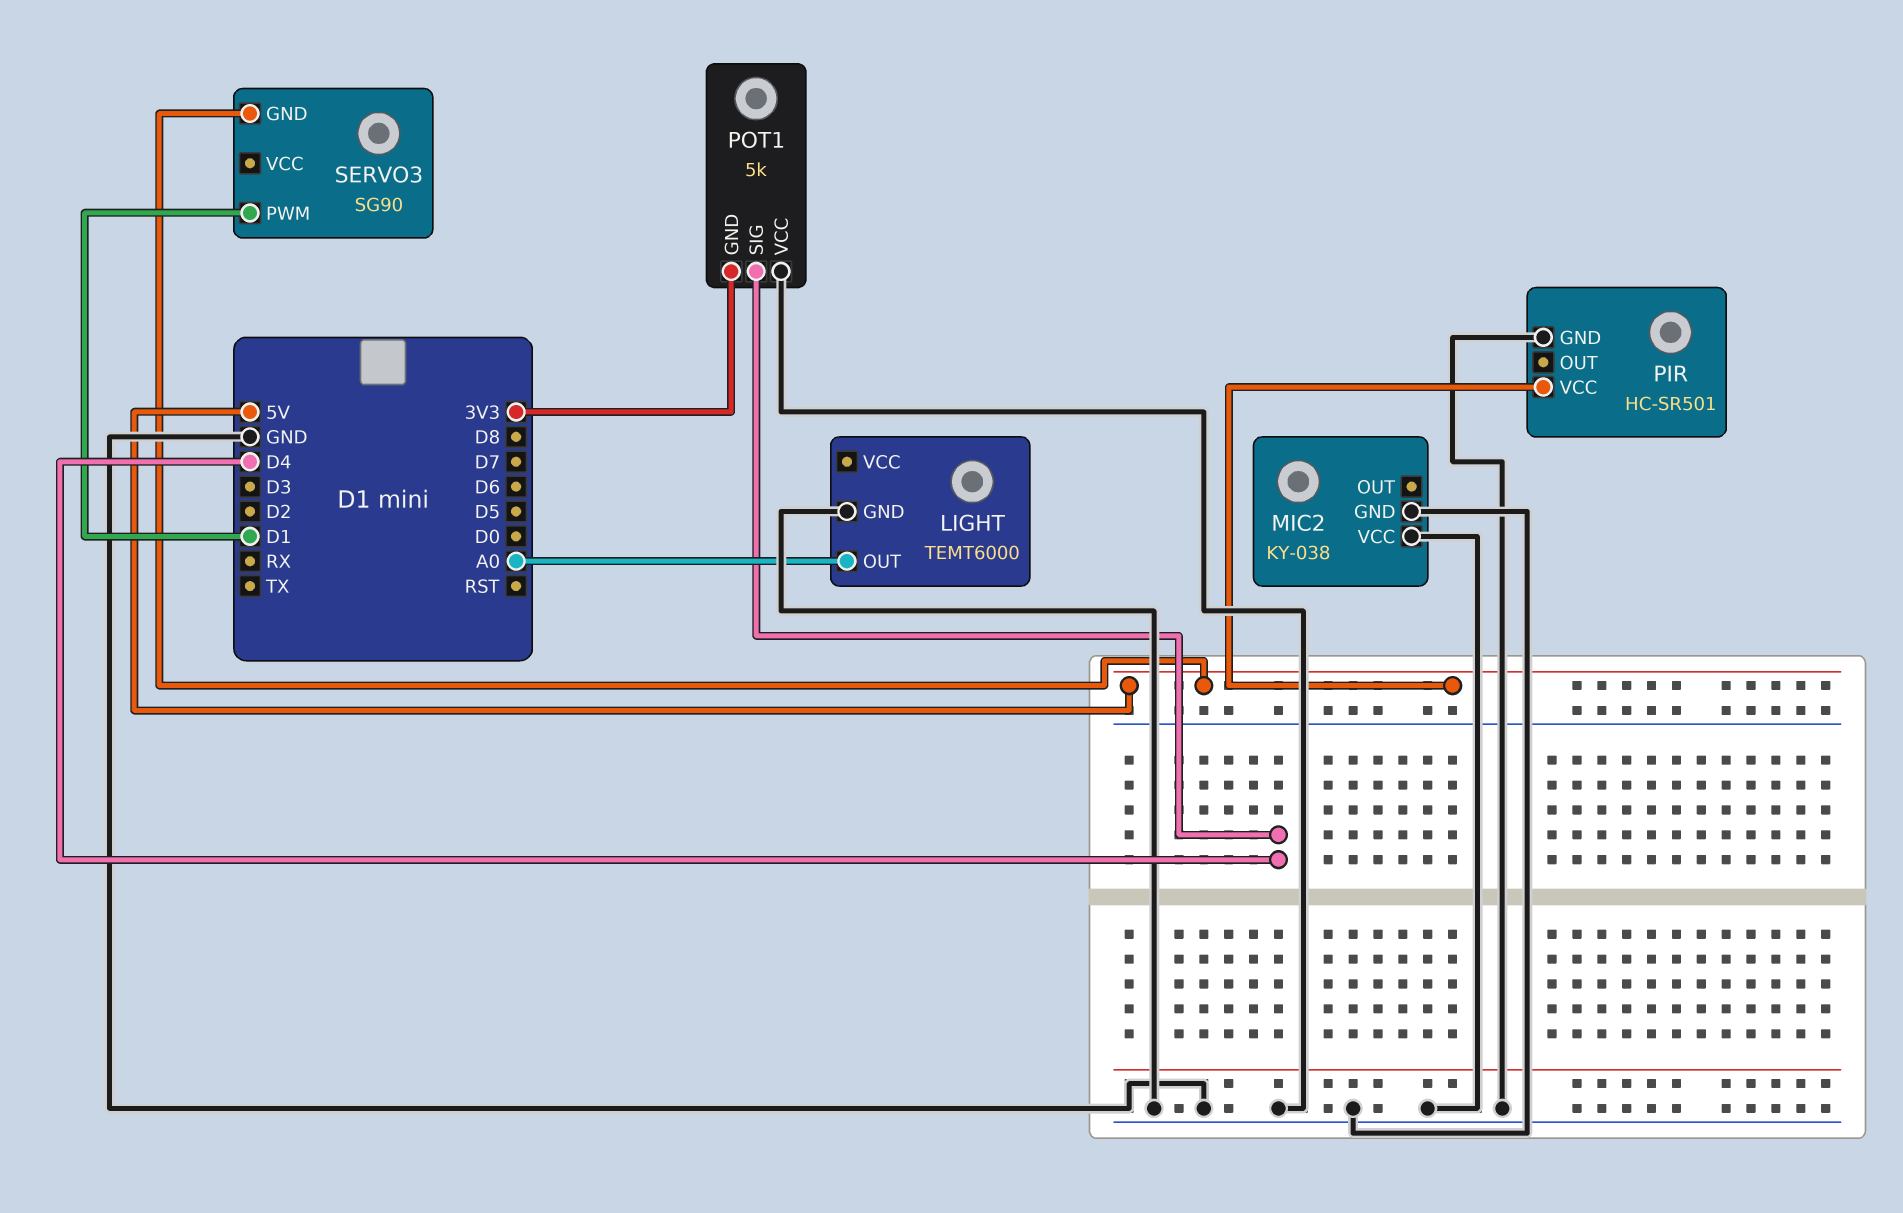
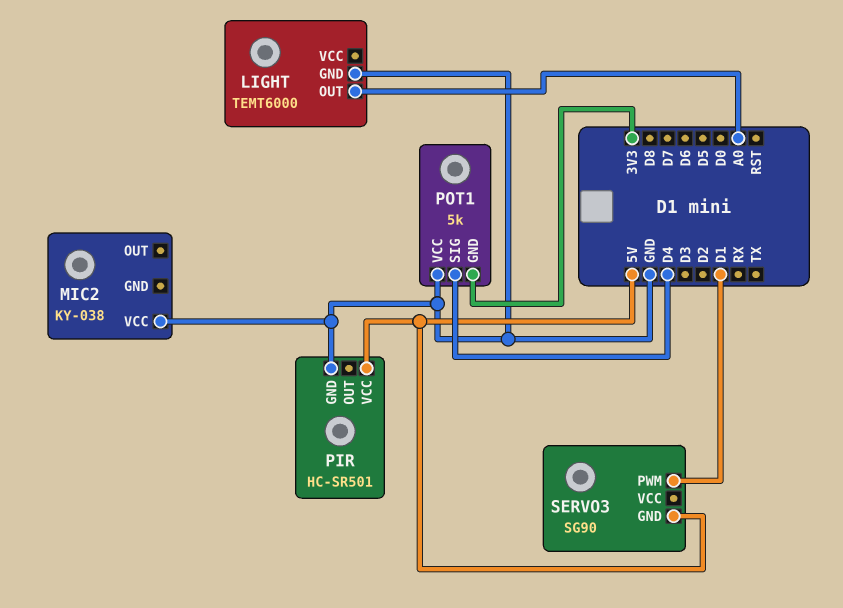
MIC2 pin GND: GND -> none

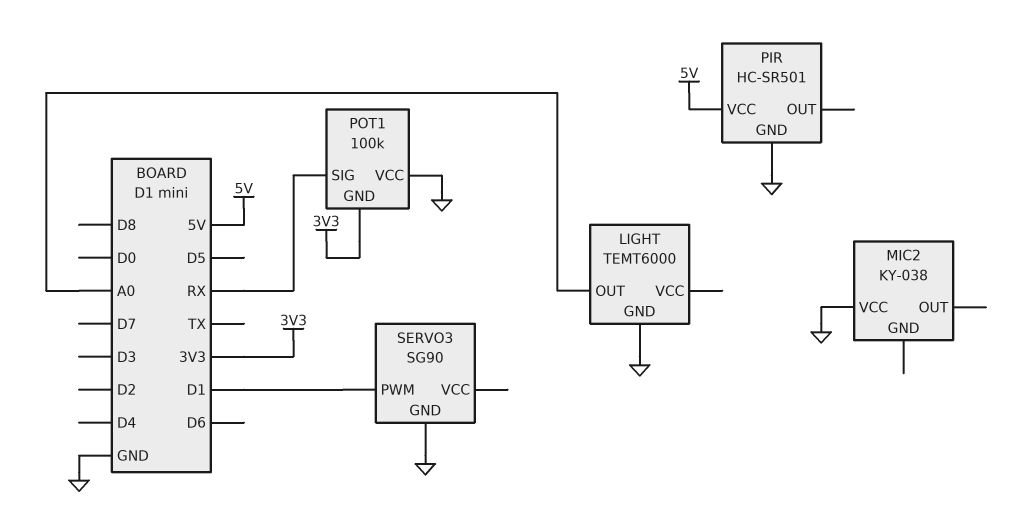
POT1: 5k -> 100k
POT1 pin SIG: D4 -> RX
SERVO3 pin GND: 5V -> GND

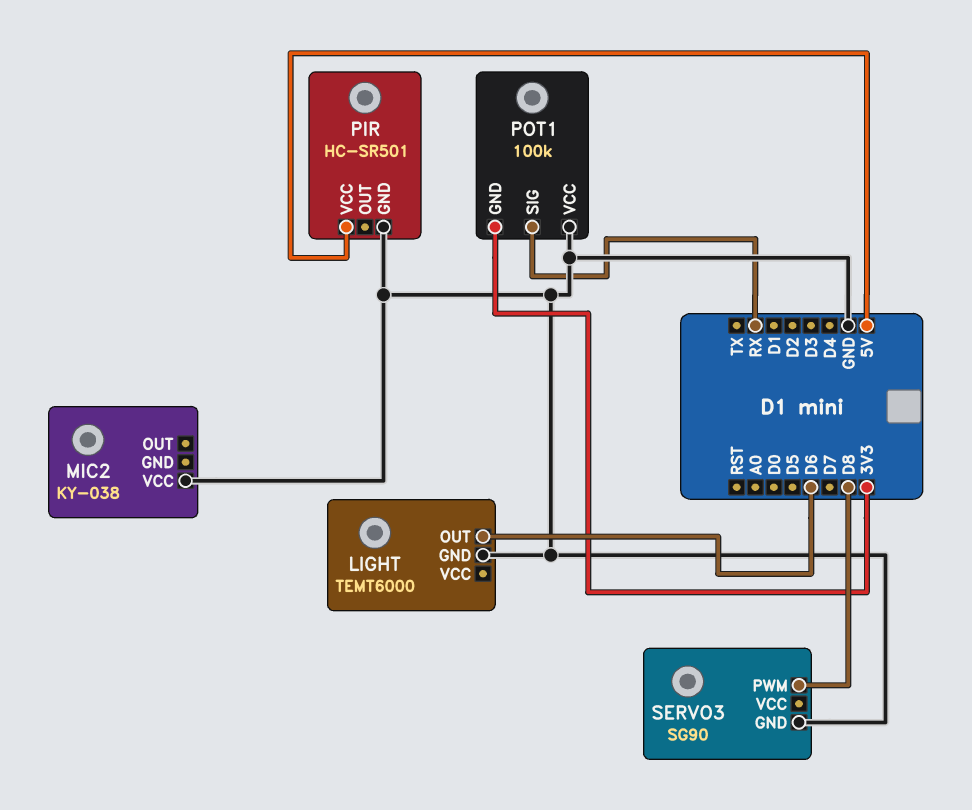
LIGHT pin OUT: A0 -> D6
SERVO3 pin PWM: D1 -> D8

